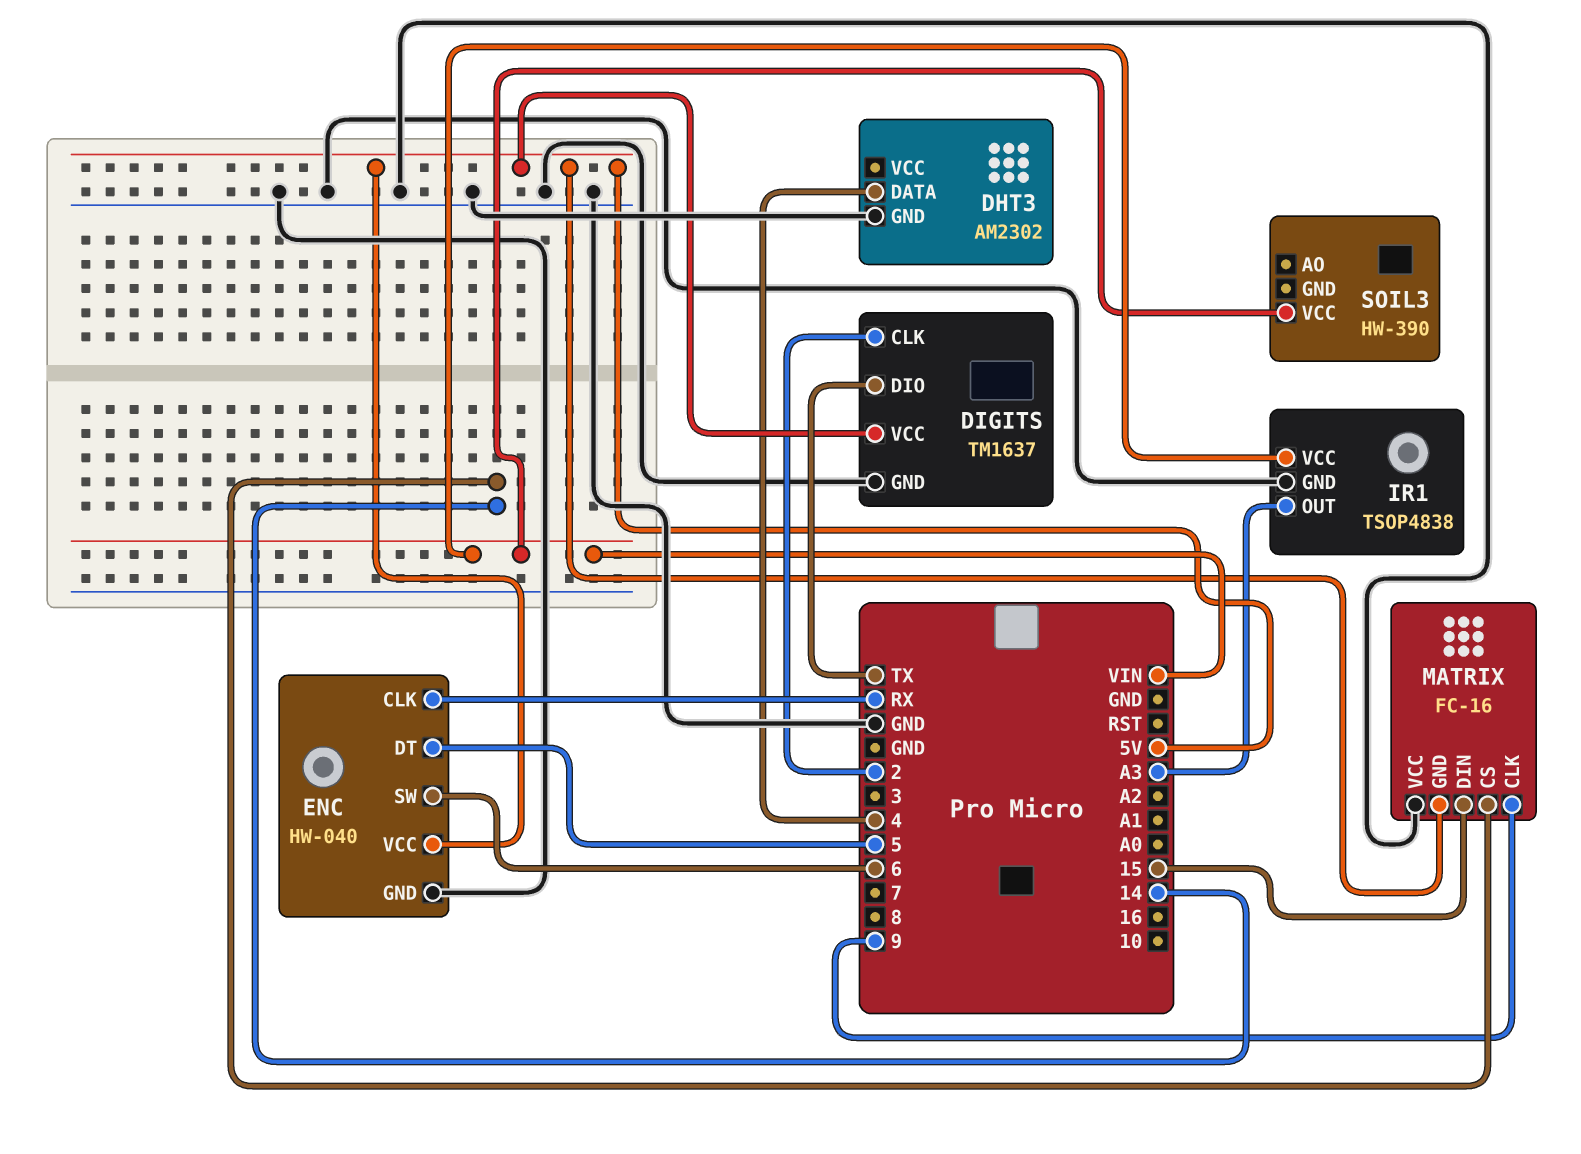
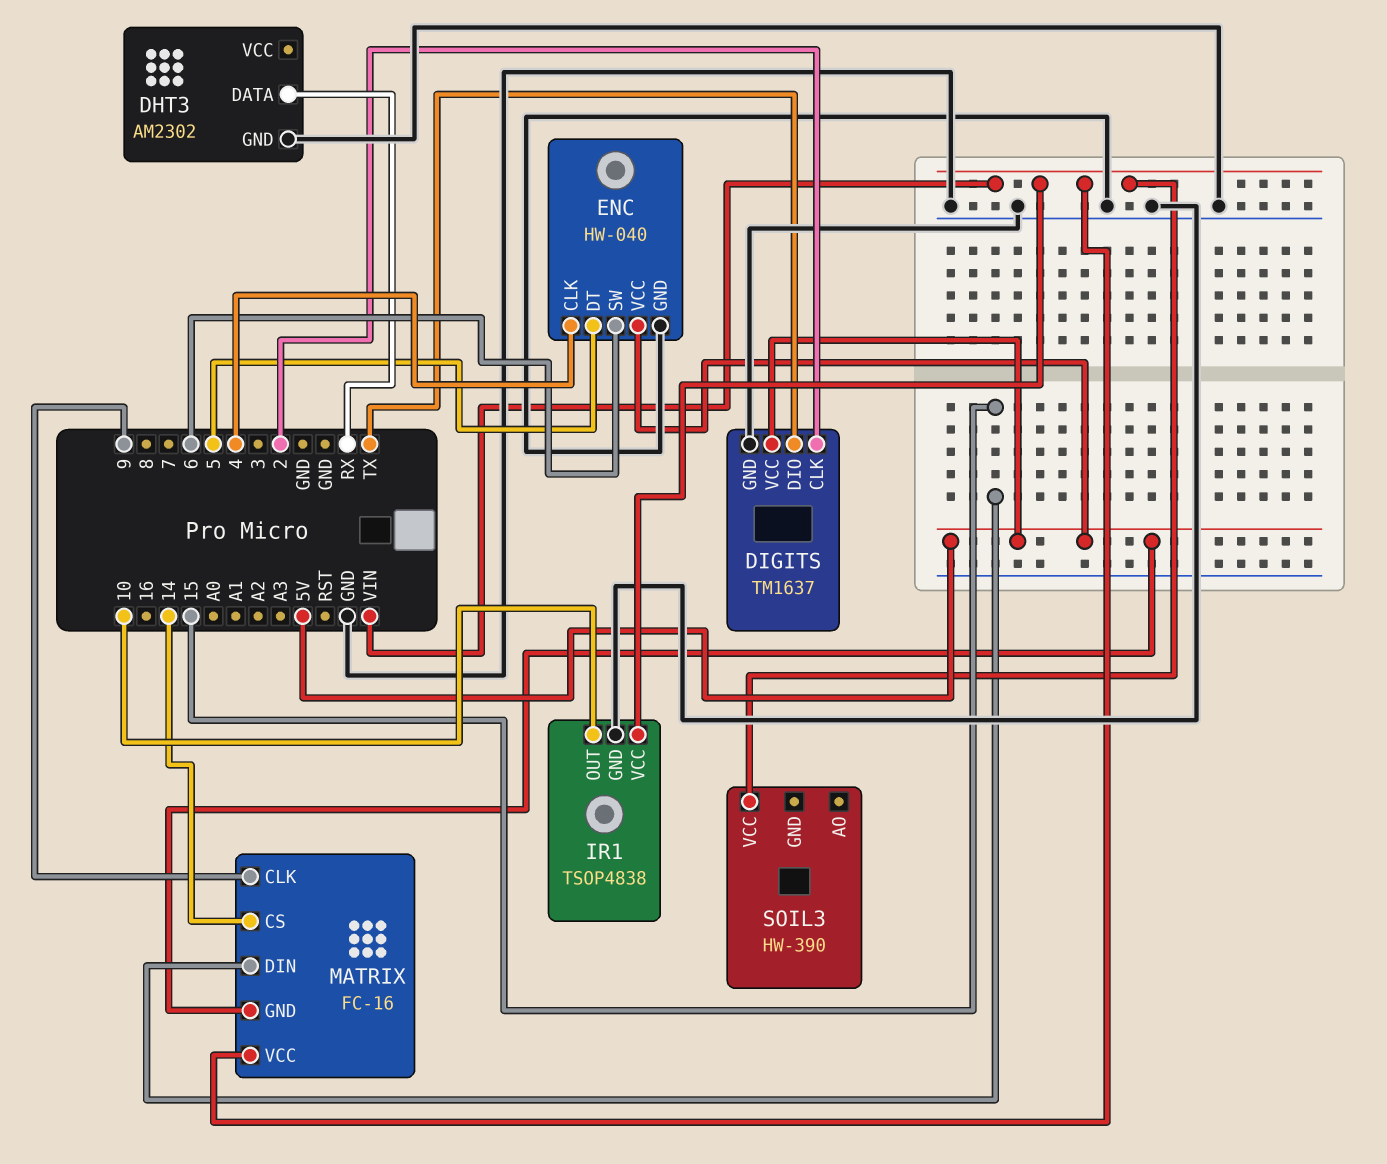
DHT3 pin DATA: 4 -> RX
ENC pin CLK: RX -> 4
IR1 pin OUT: A3 -> 10
MATRIX pin VCC: GND -> VIN

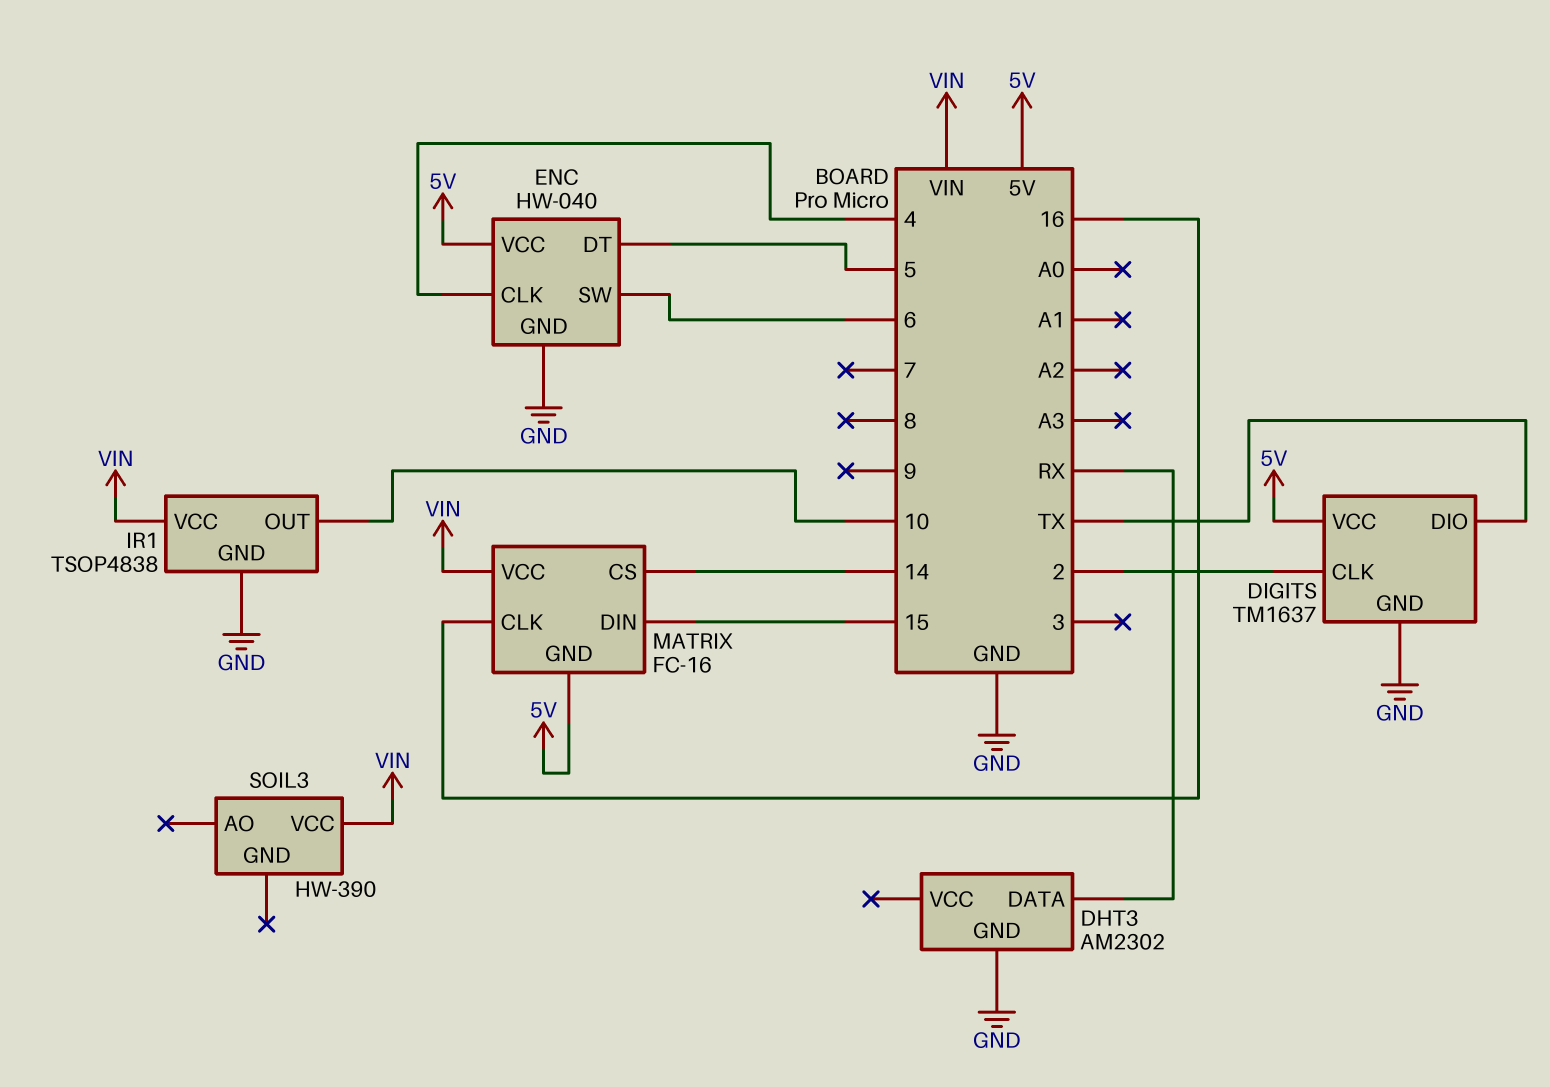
MATRIX pin CLK: 9 -> 16

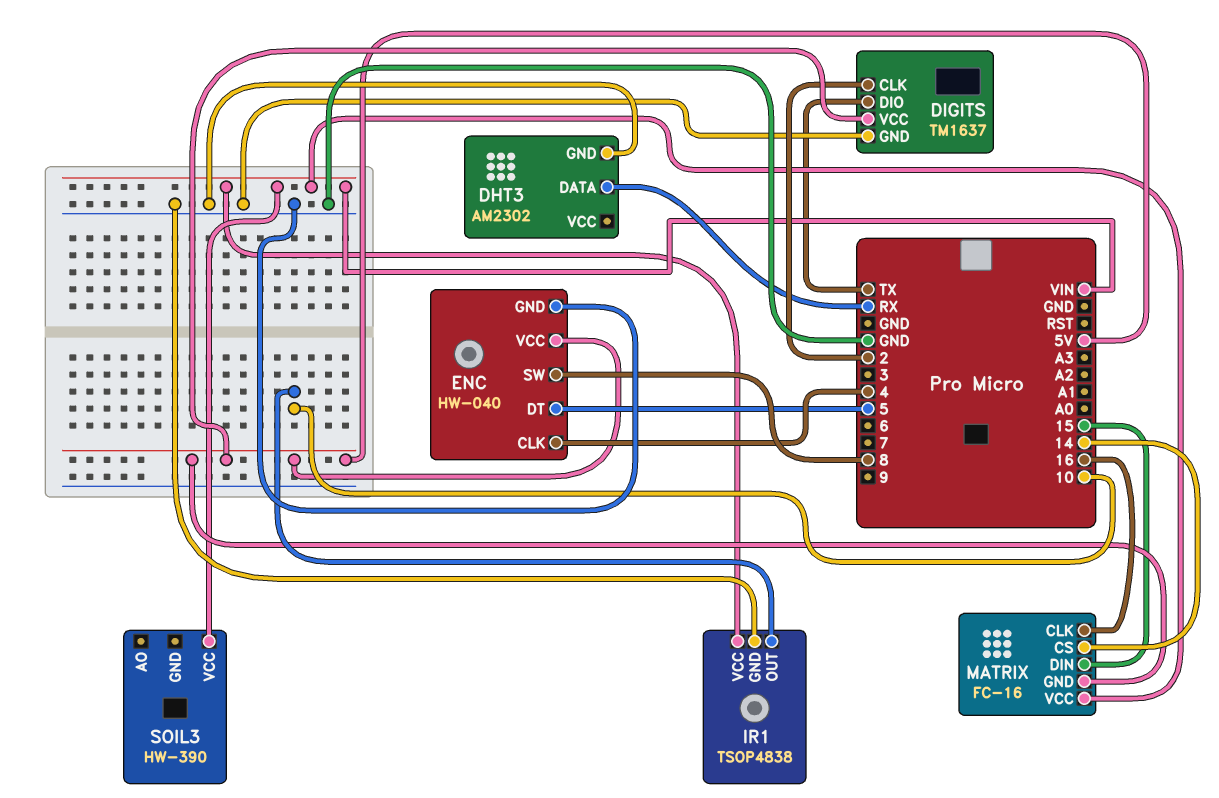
ENC pin SW: 6 -> 8

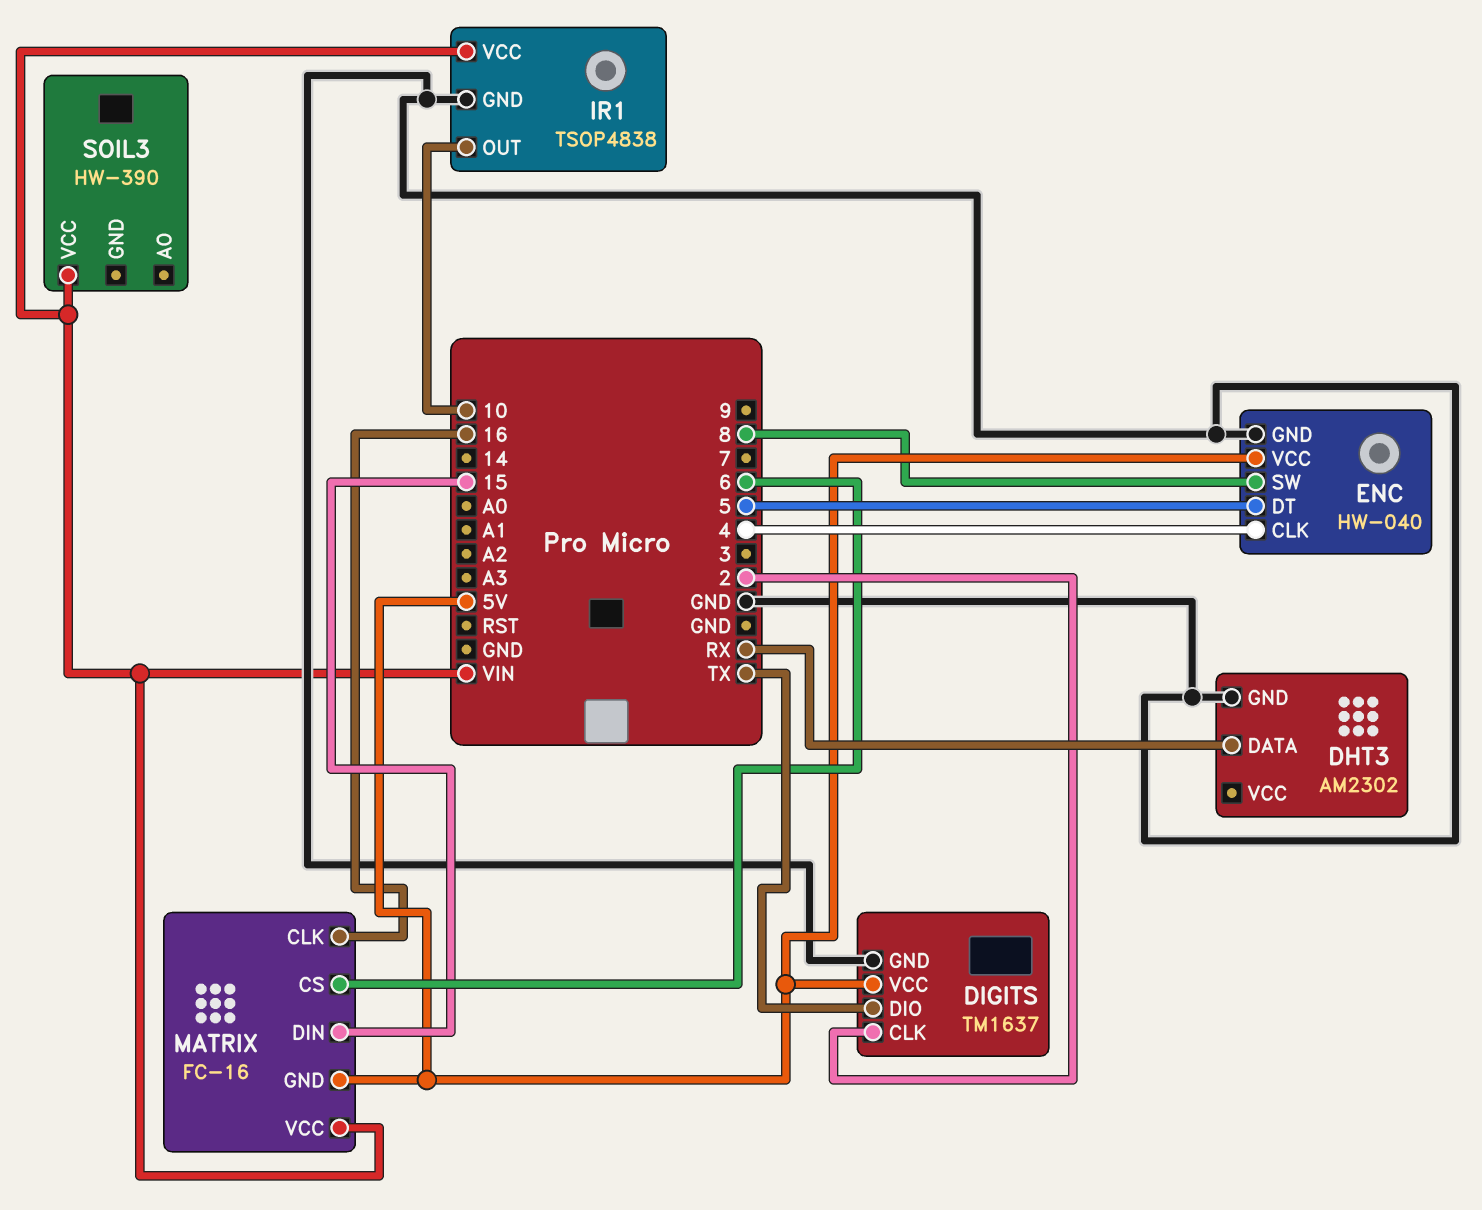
MATRIX pin CS: 14 -> 6

